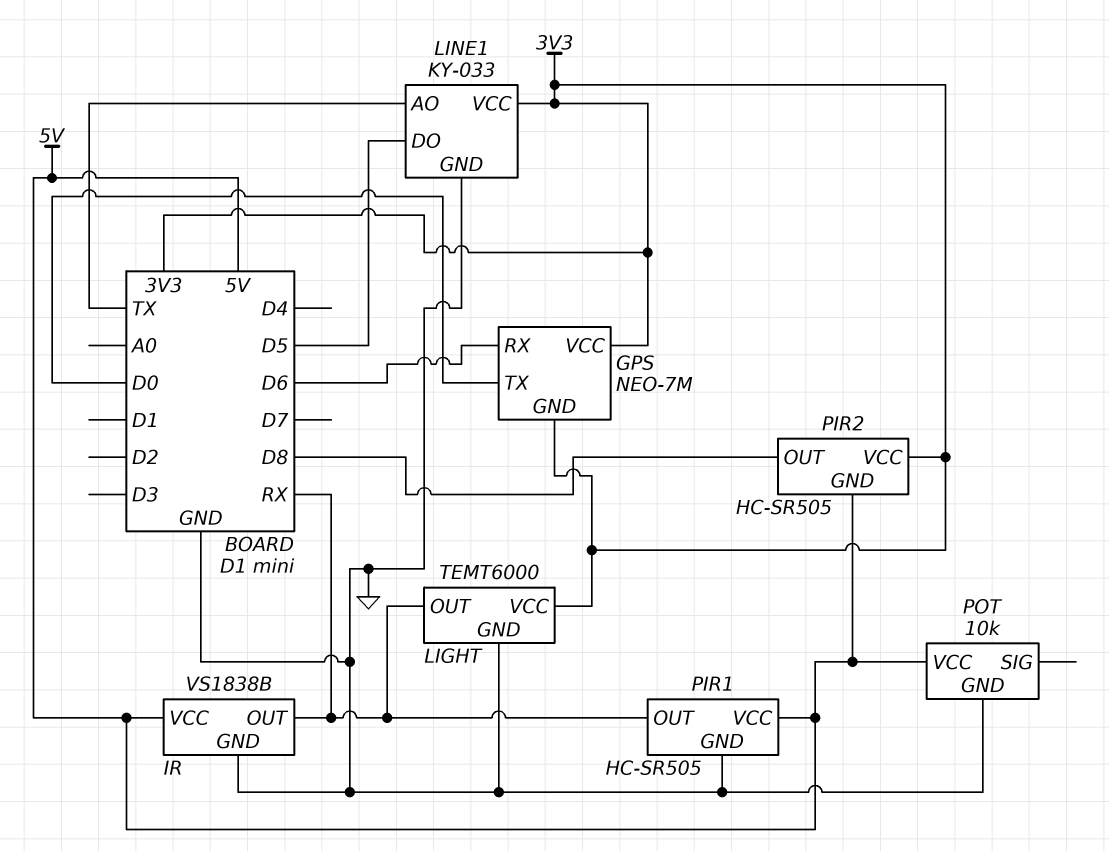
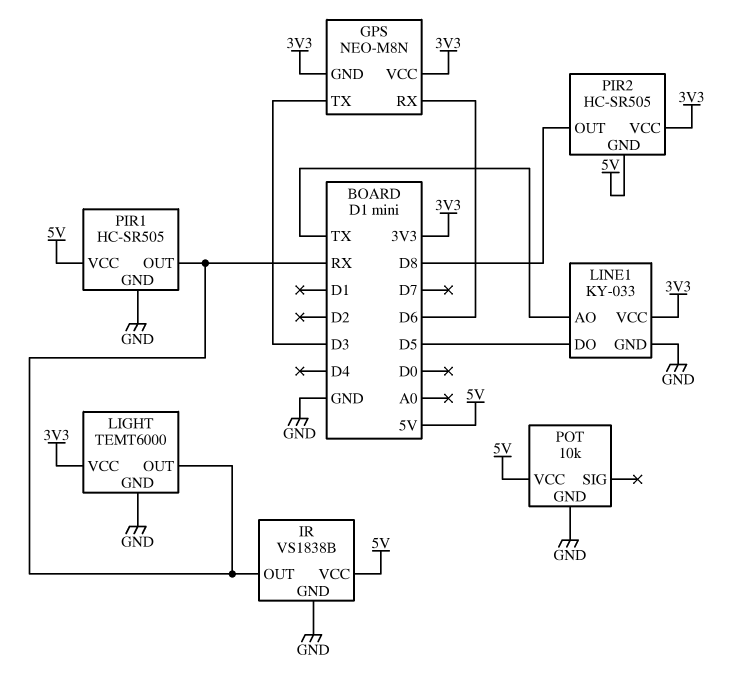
GPS: NEO-7M -> NEO-M8N
GPS pin TX: D0 -> D3

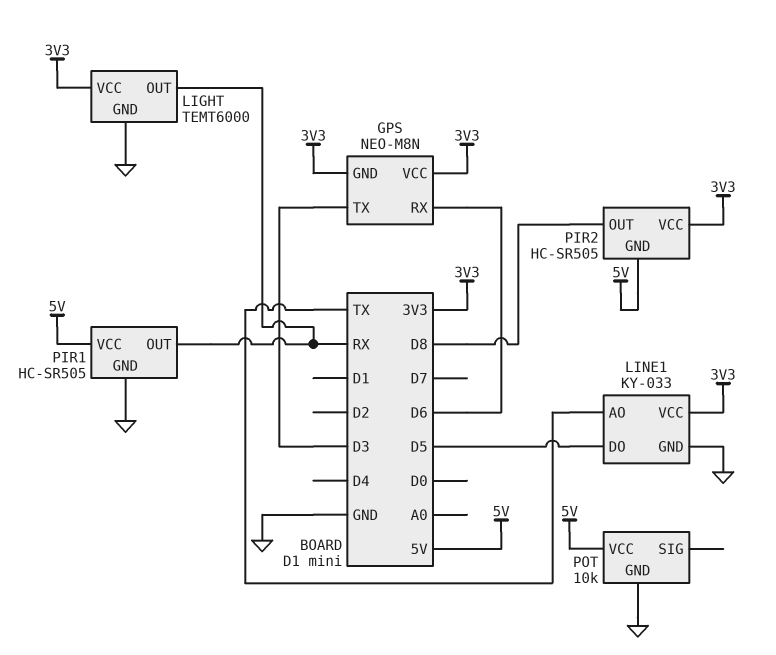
IR: VS1838B -> none
IR pin GND: GND -> none
IR pin OUT: RX -> none
IR pin VCC: 5V -> none

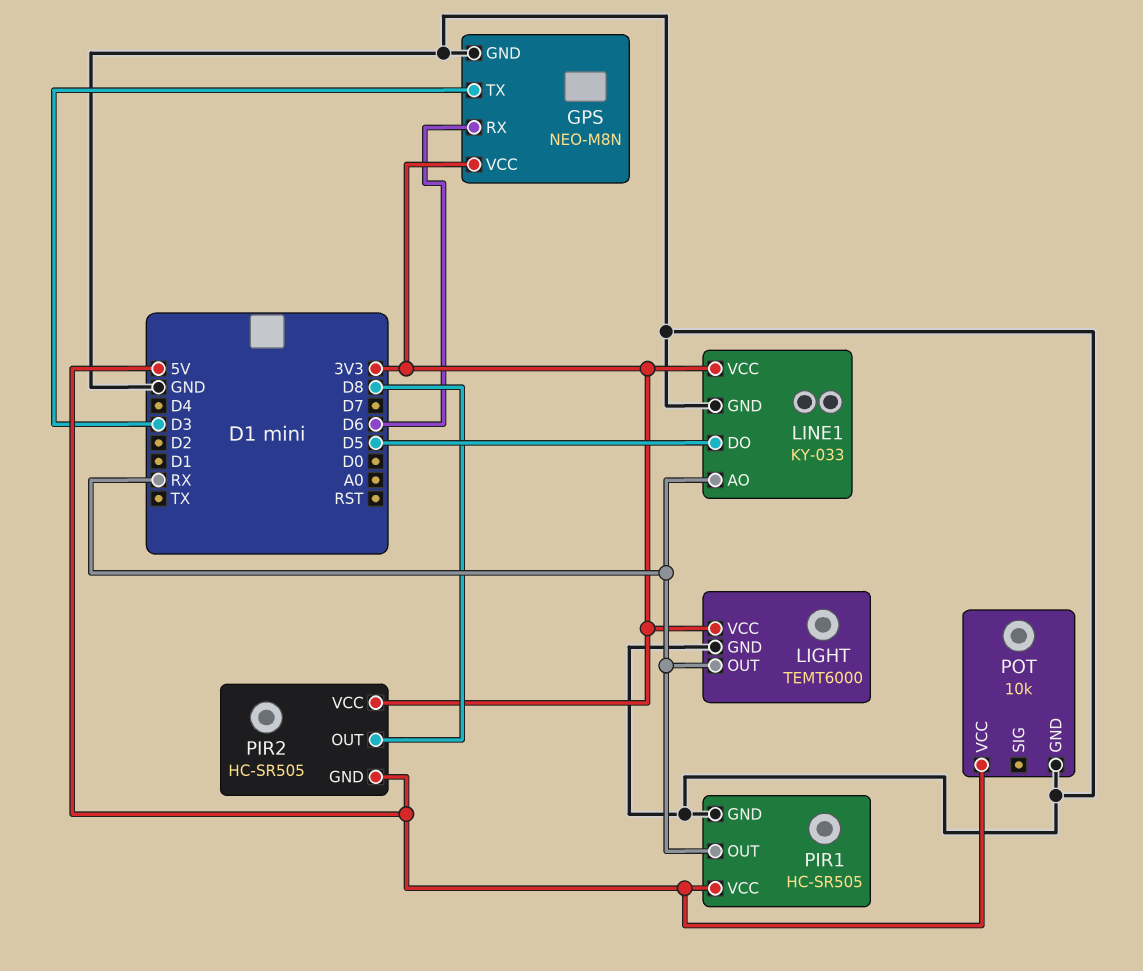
GPS pin GND: 3V3 -> GND
LINE1 pin AO: TX -> RX

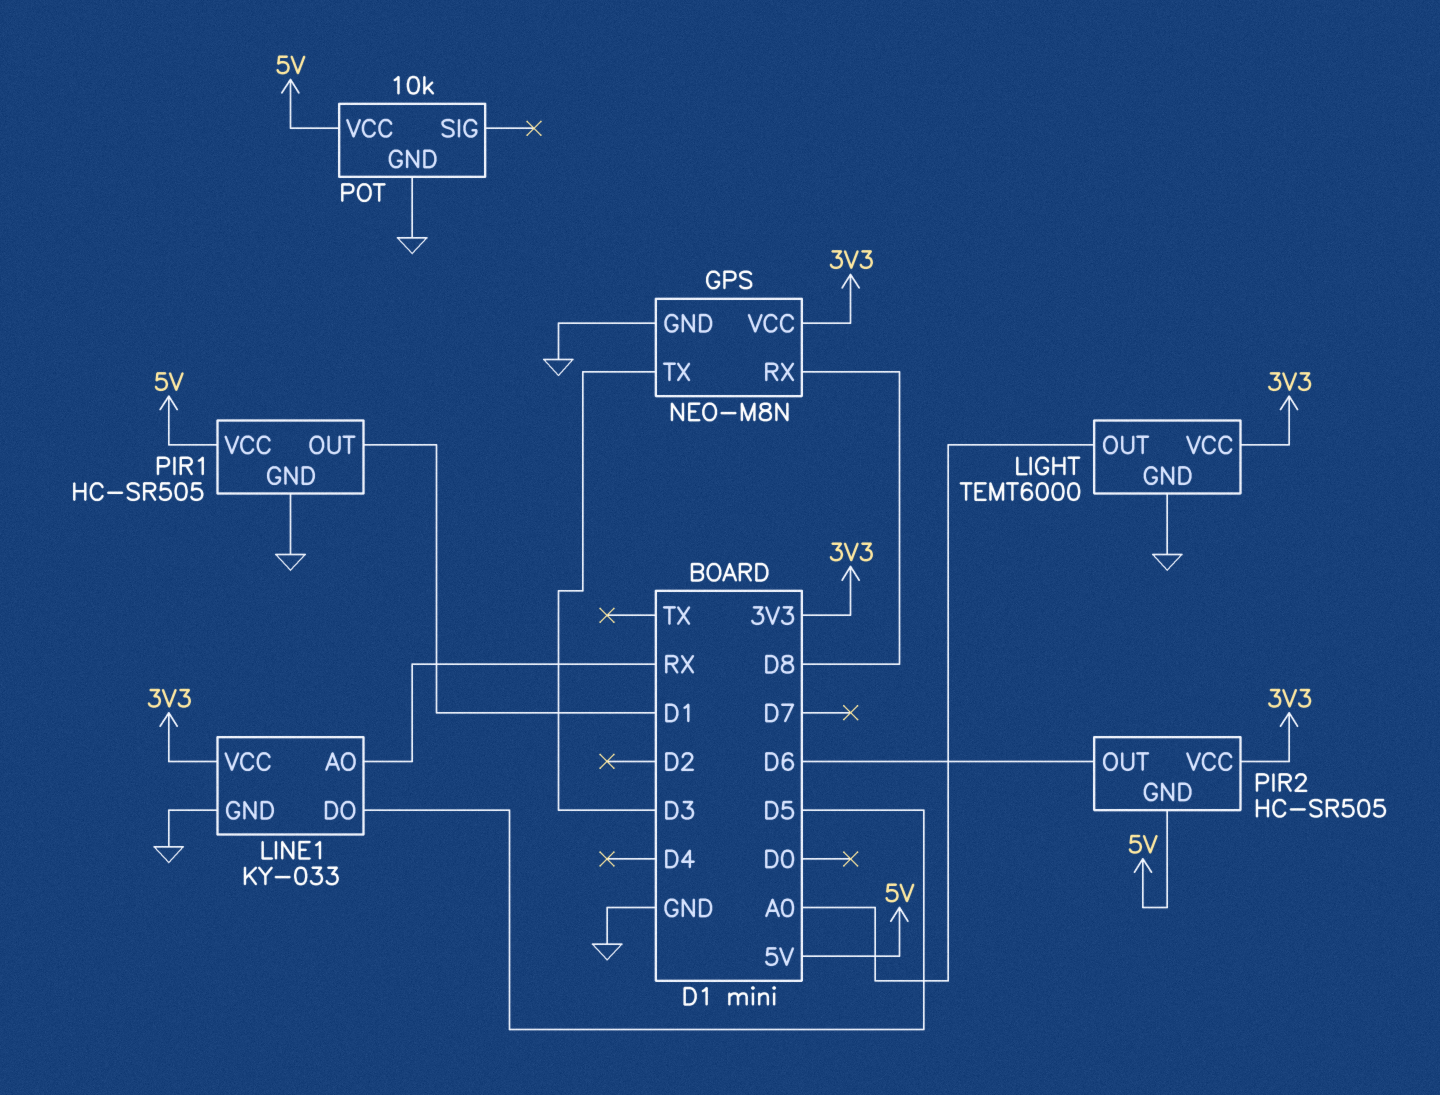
GPS pin RX: D6 -> D8
LIGHT pin OUT: RX -> A0
PIR1 pin OUT: RX -> D1
PIR2 pin OUT: D8 -> D6

